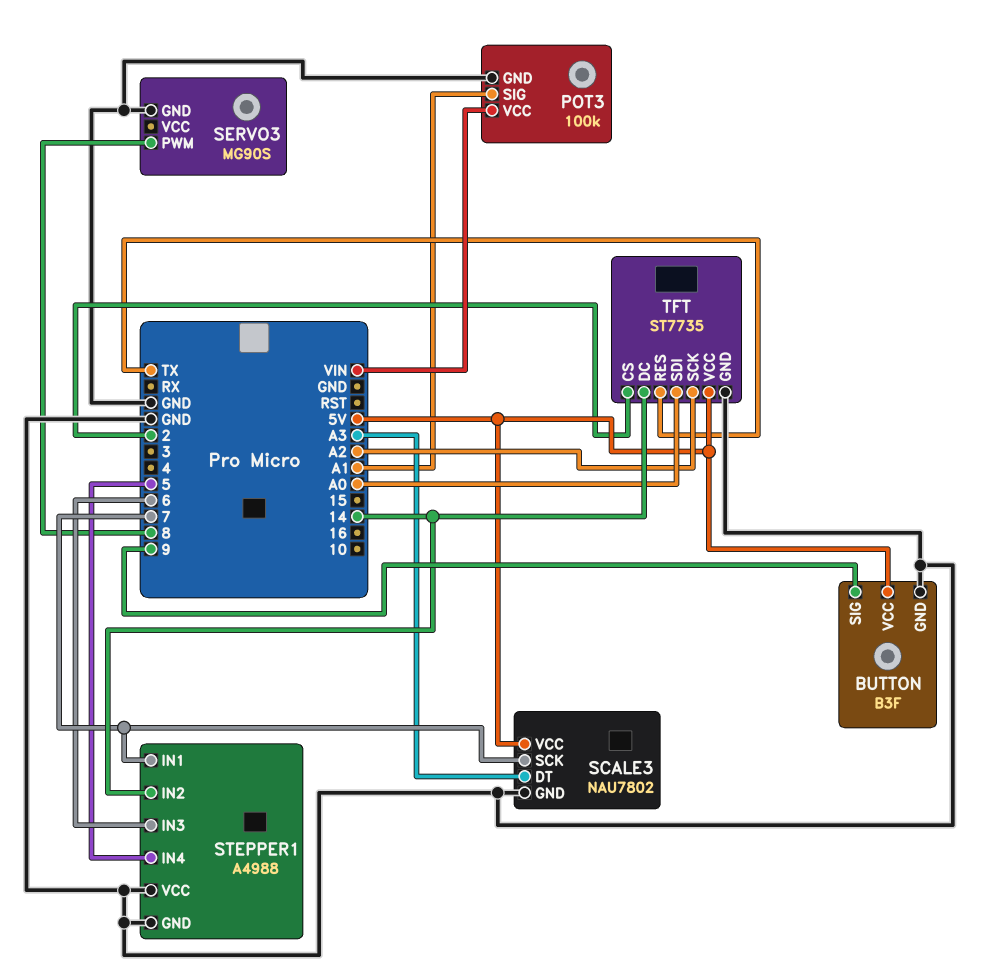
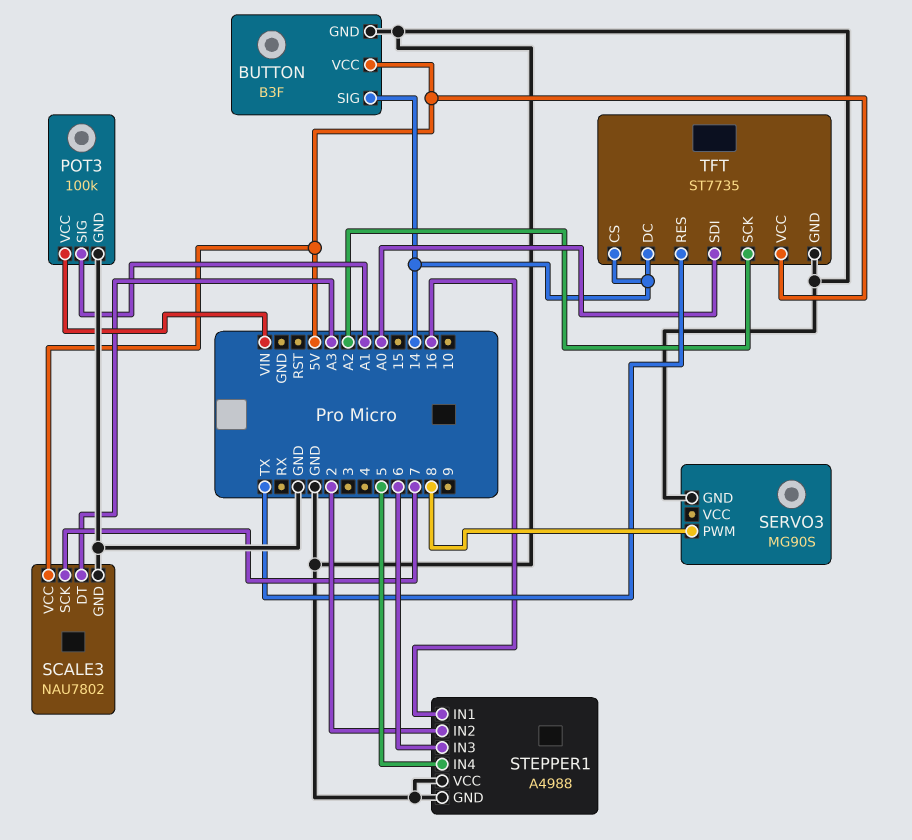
BUTTON pin SIG: 9 -> 14
STEPPER1 pin IN1: 7 -> 16
STEPPER1 pin IN2: 14 -> 2
TFT pin CS: 2 -> 14

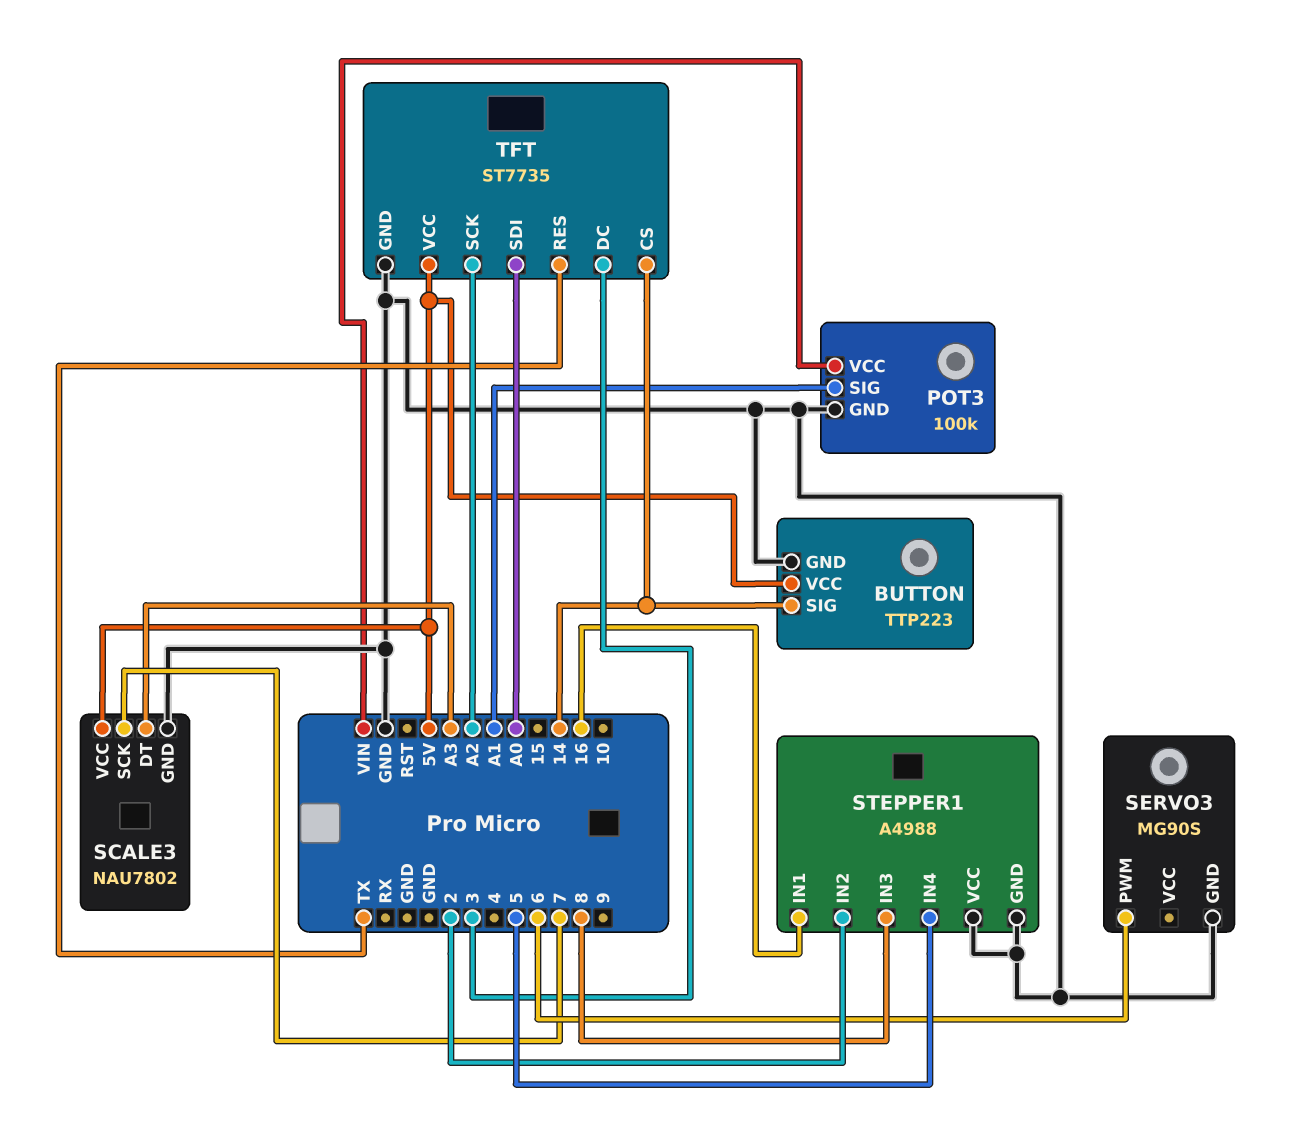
BUTTON: B3F -> TTP223
SERVO3 pin PWM: 8 -> 6
STEPPER1 pin IN3: 6 -> 8
TFT pin DC: 14 -> 3

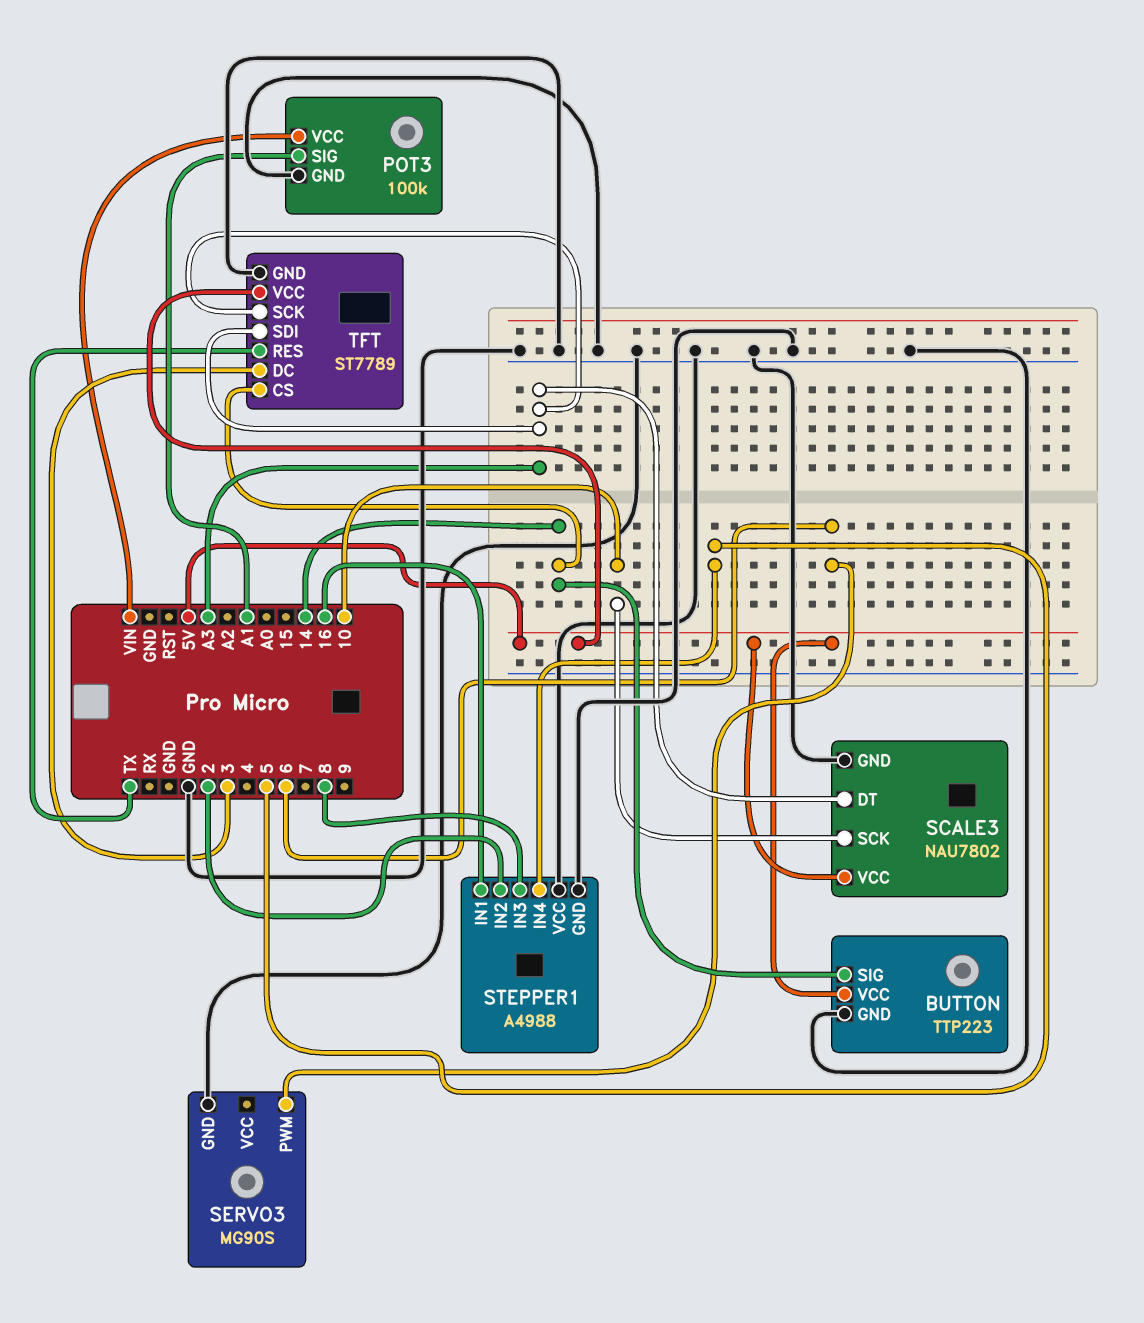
SCALE3 pin SCK: 7 -> 10
TFT: ST7735 -> ST7789
TFT pin SCK: A2 -> A3
TFT pin SDI: A0 -> A3

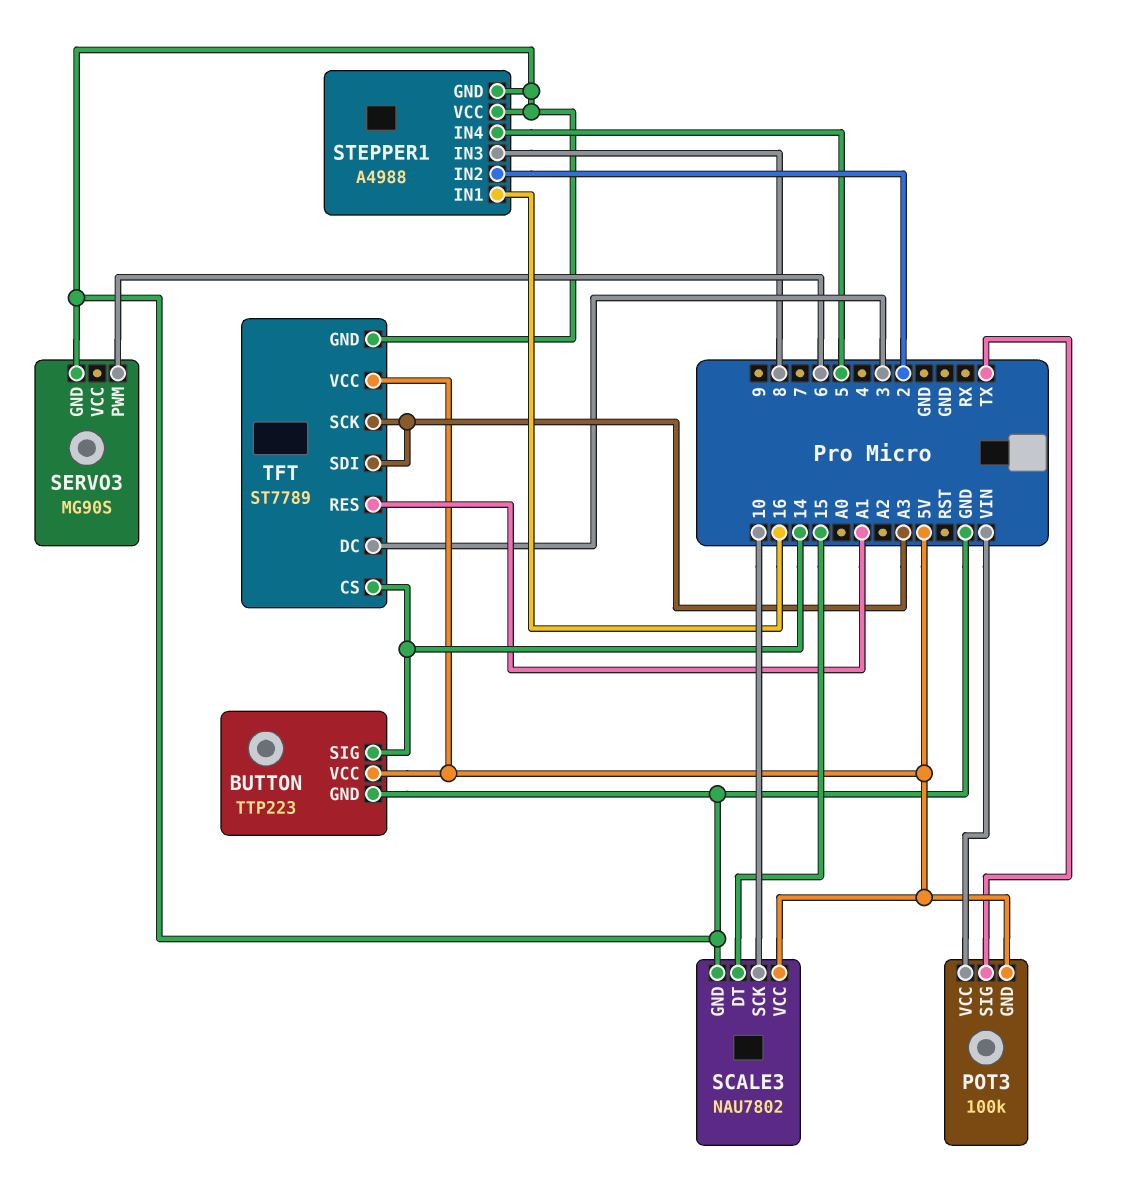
POT3 pin GND: GND -> 5V
POT3 pin SIG: A1 -> TX
SCALE3 pin DT: A3 -> 15
TFT pin RES: TX -> A1

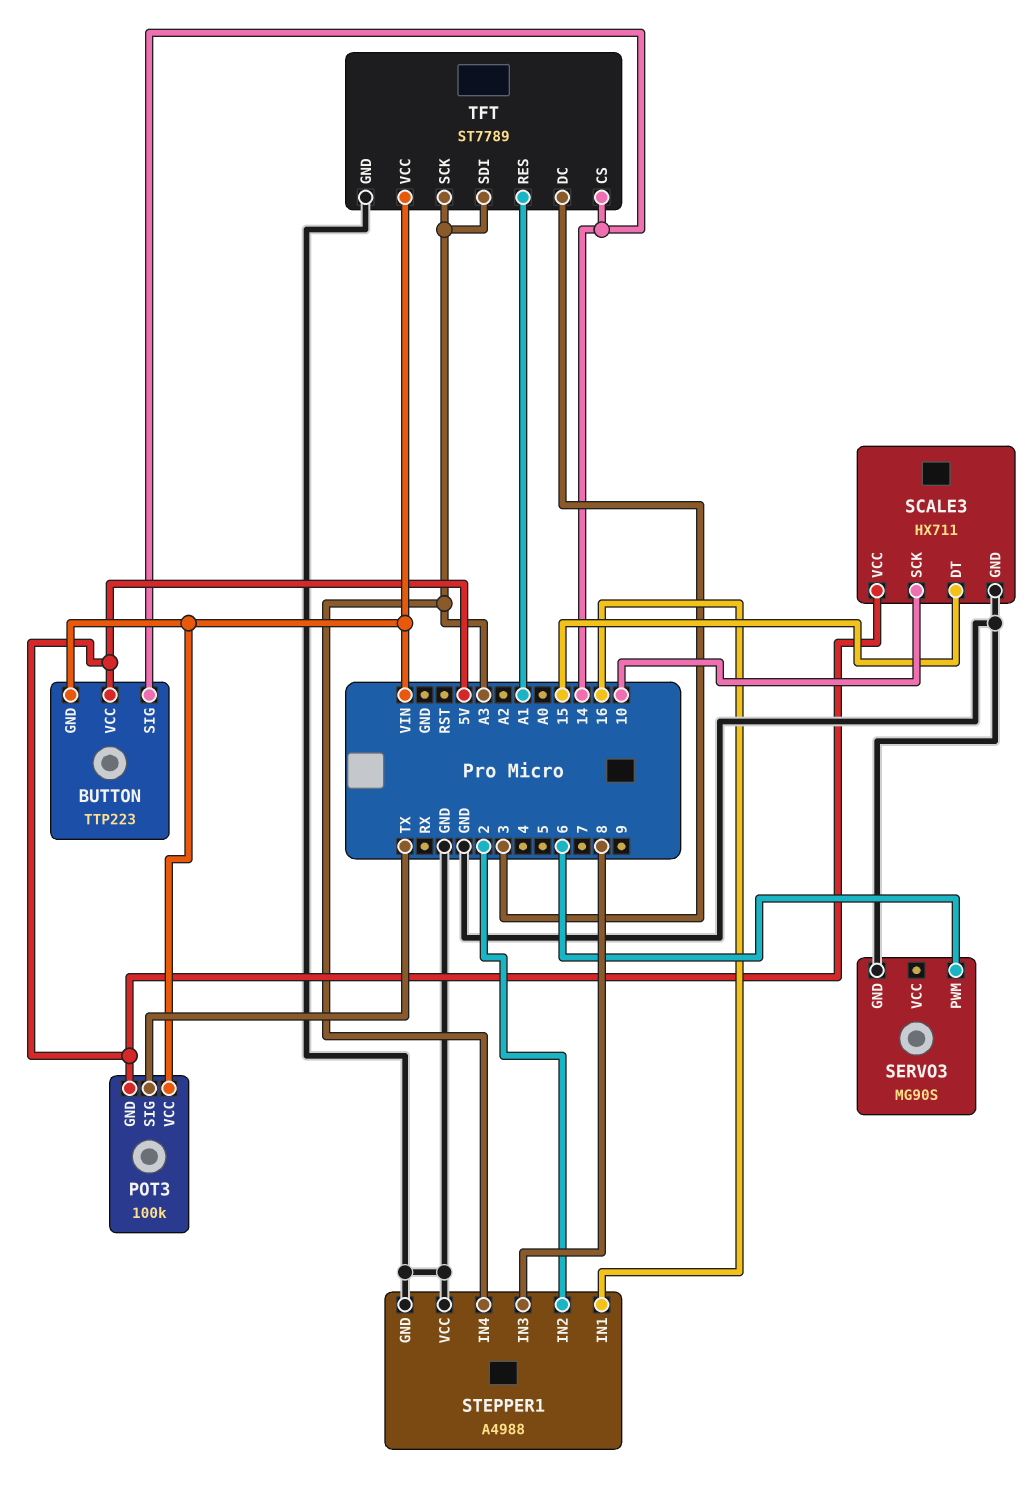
BUTTON pin GND: GND -> VIN
SCALE3: NAU7802 -> HX711
STEPPER1 pin IN4: 5 -> A3
TFT pin VCC: 5V -> VIN

